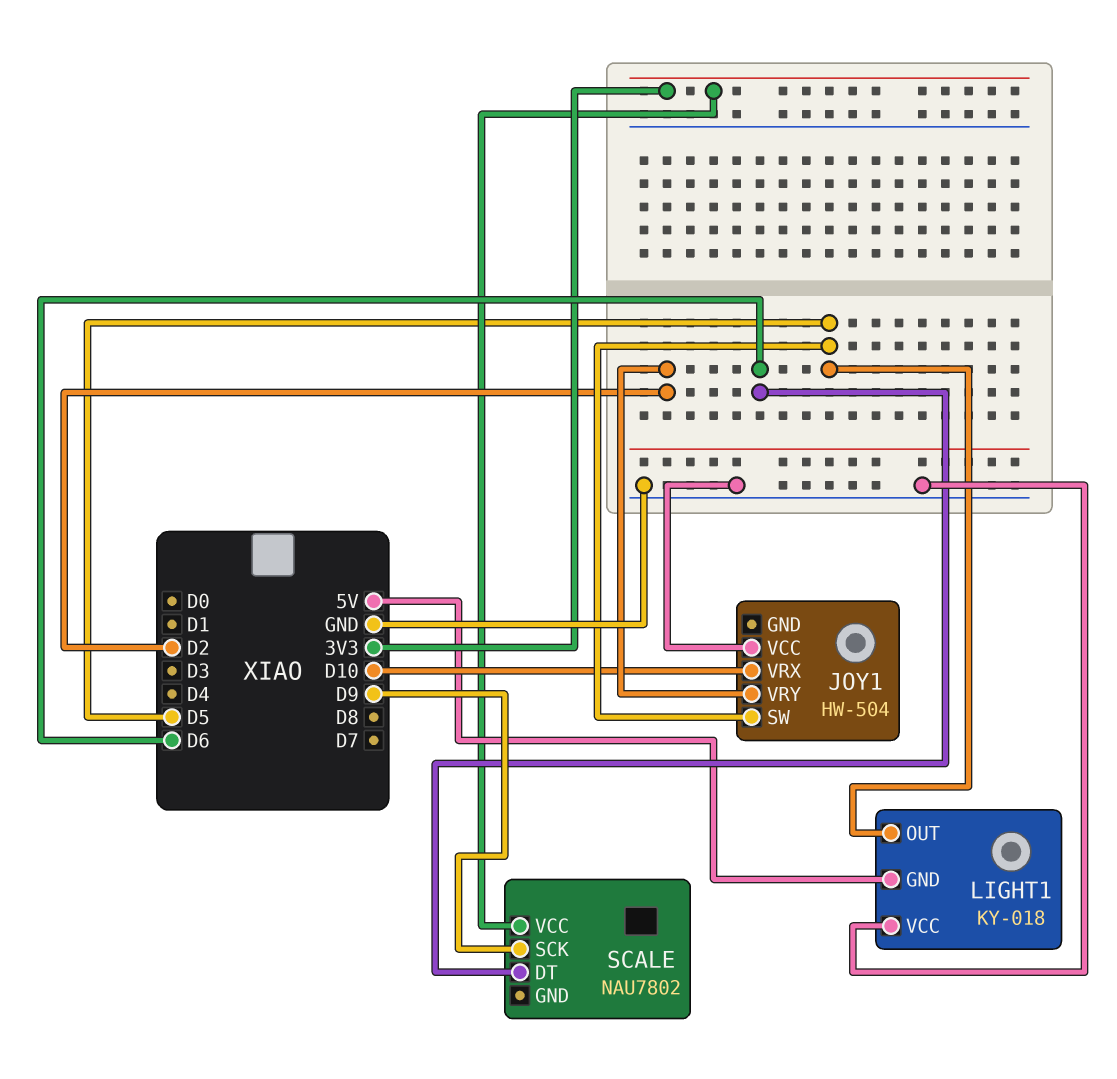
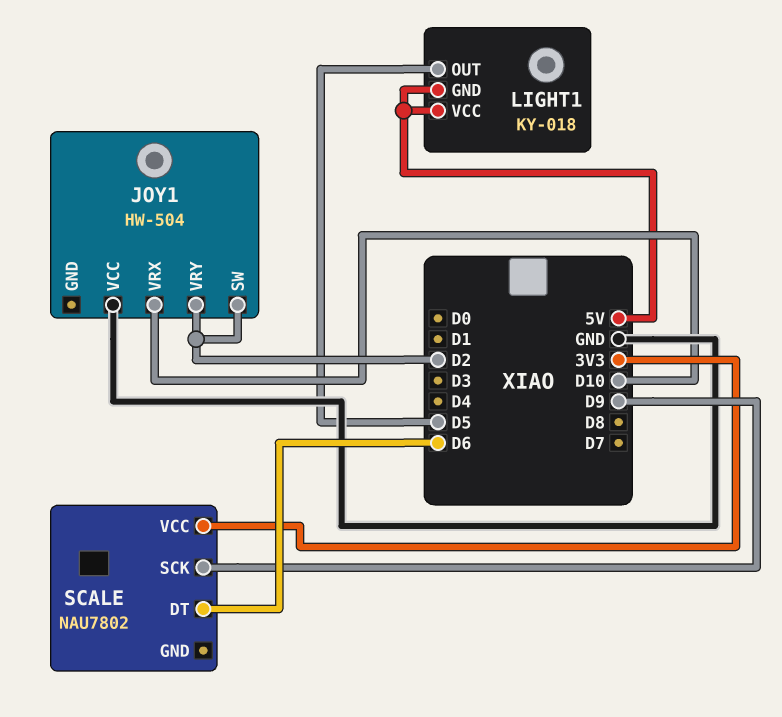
JOY1 pin SW: D5 -> D2
LIGHT1 pin VCC: GND -> 5V

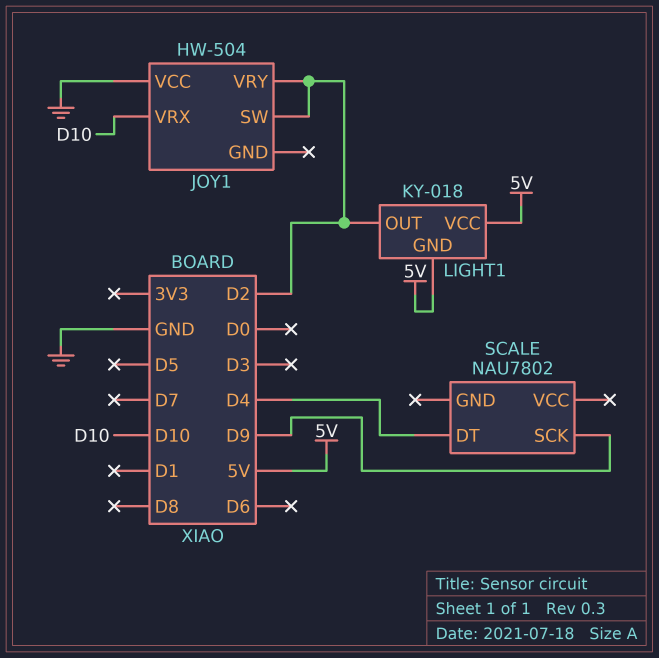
LIGHT1 pin OUT: D5 -> D2
SCALE pin DT: D6 -> D4
SCALE pin VCC: 3V3 -> none

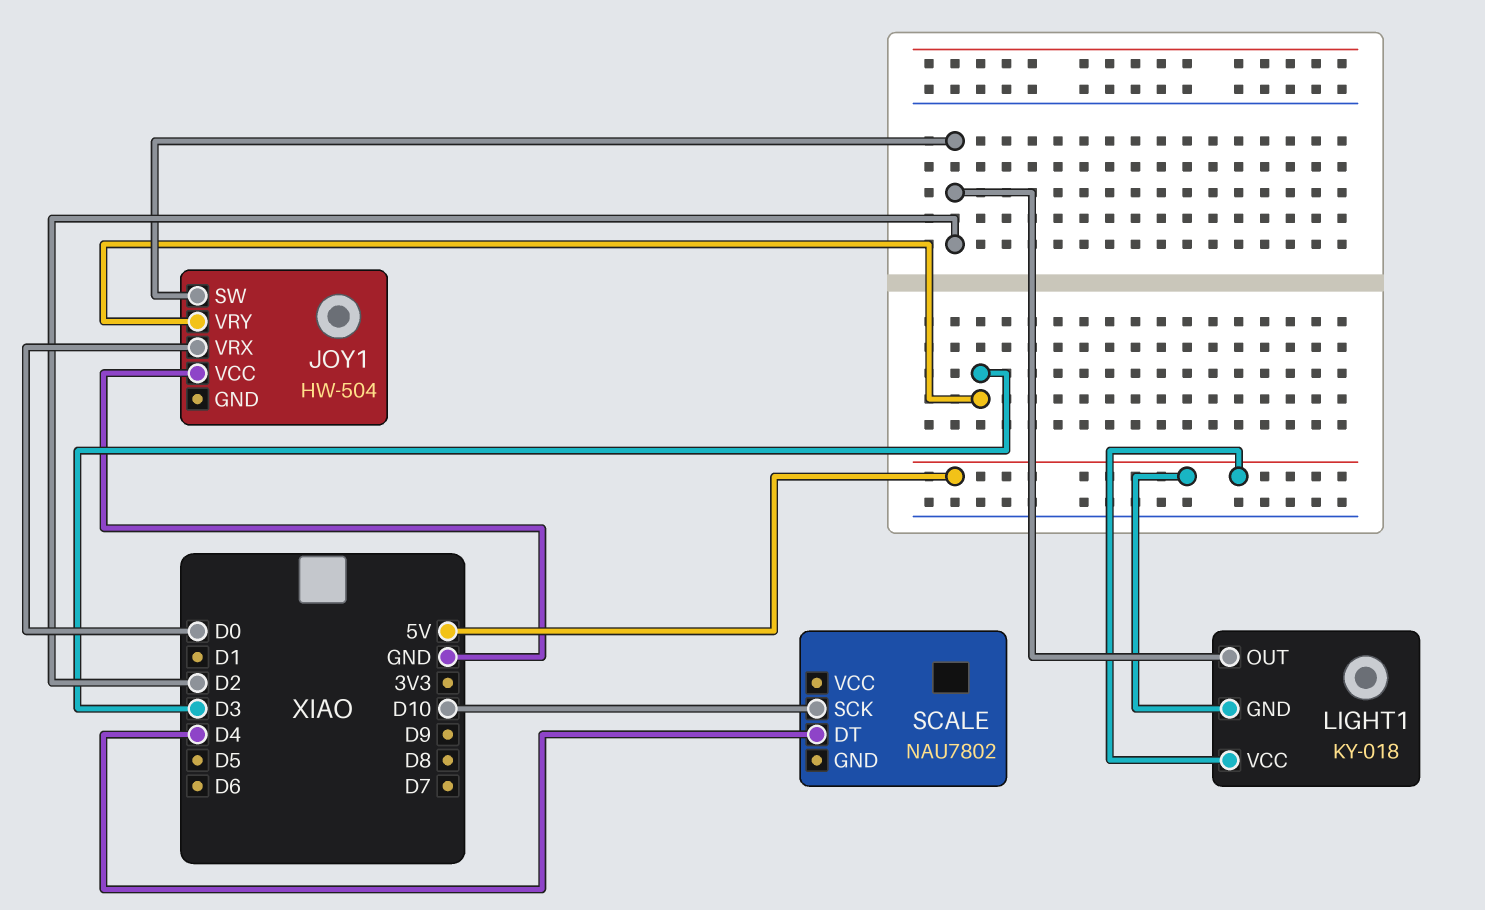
JOY1 pin VRX: D10 -> D0
JOY1 pin VRY: D2 -> D3
SCALE pin SCK: D9 -> D10

